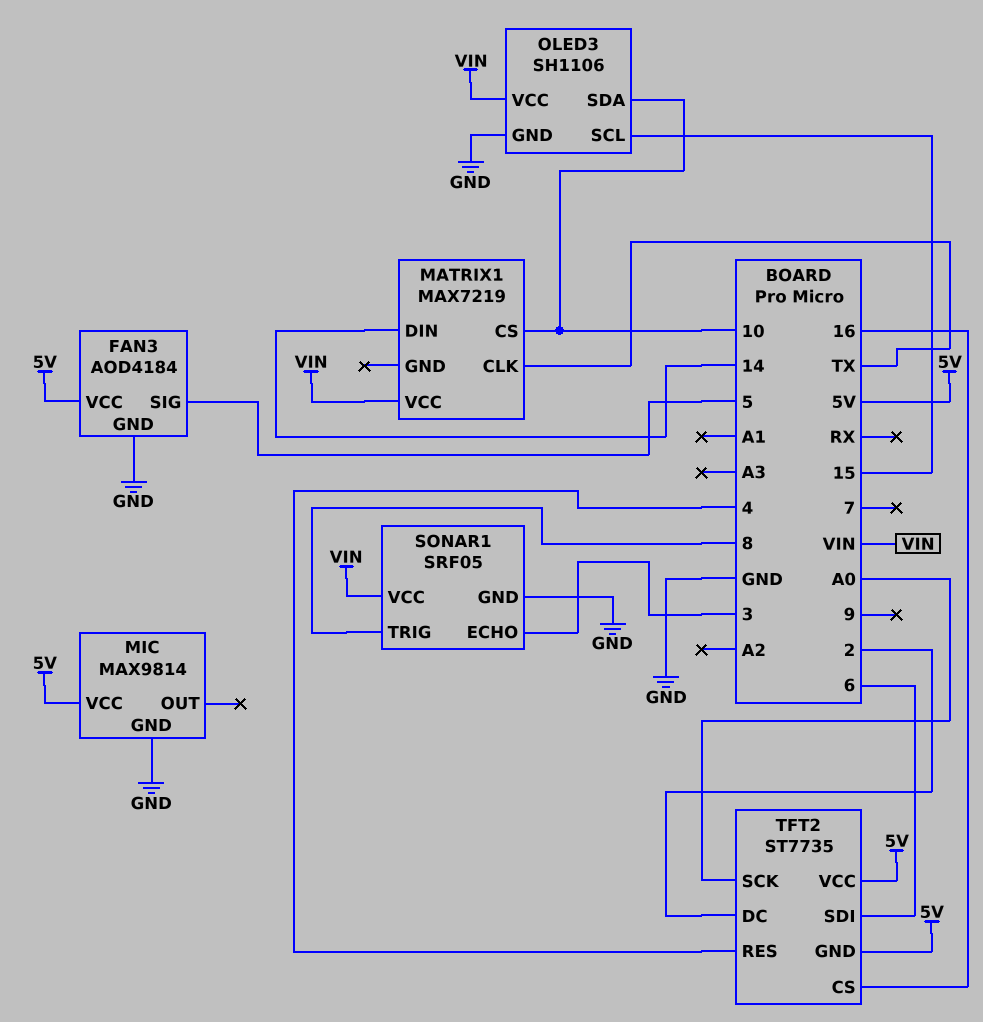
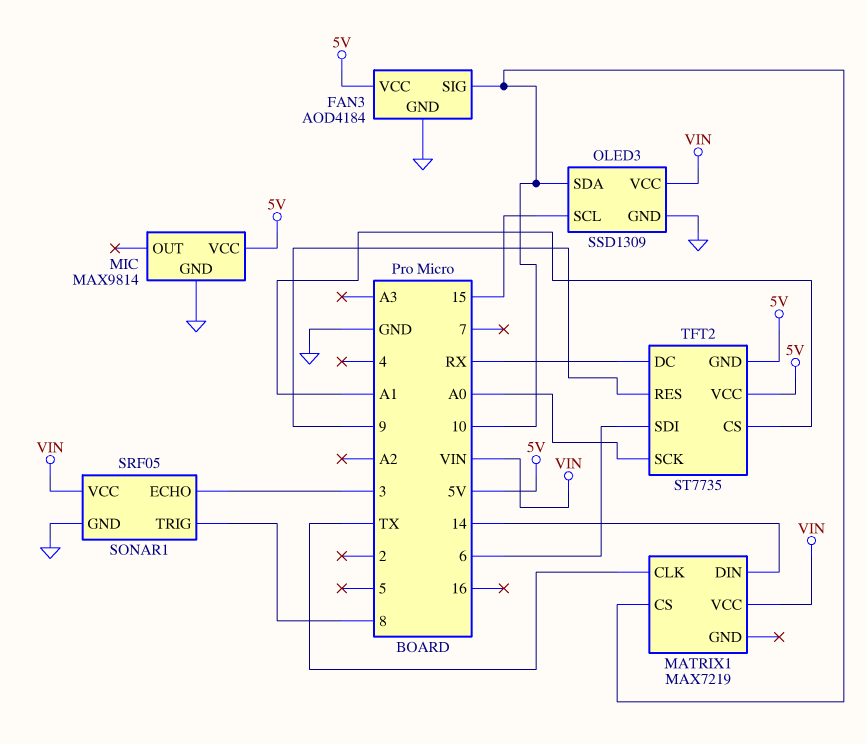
FAN3 pin SIG: 5 -> 10
OLED3: SH1106 -> SSD1309
TFT2 pin CS: 16 -> A1
TFT2 pin DC: 2 -> RX
TFT2 pin RES: 4 -> 9

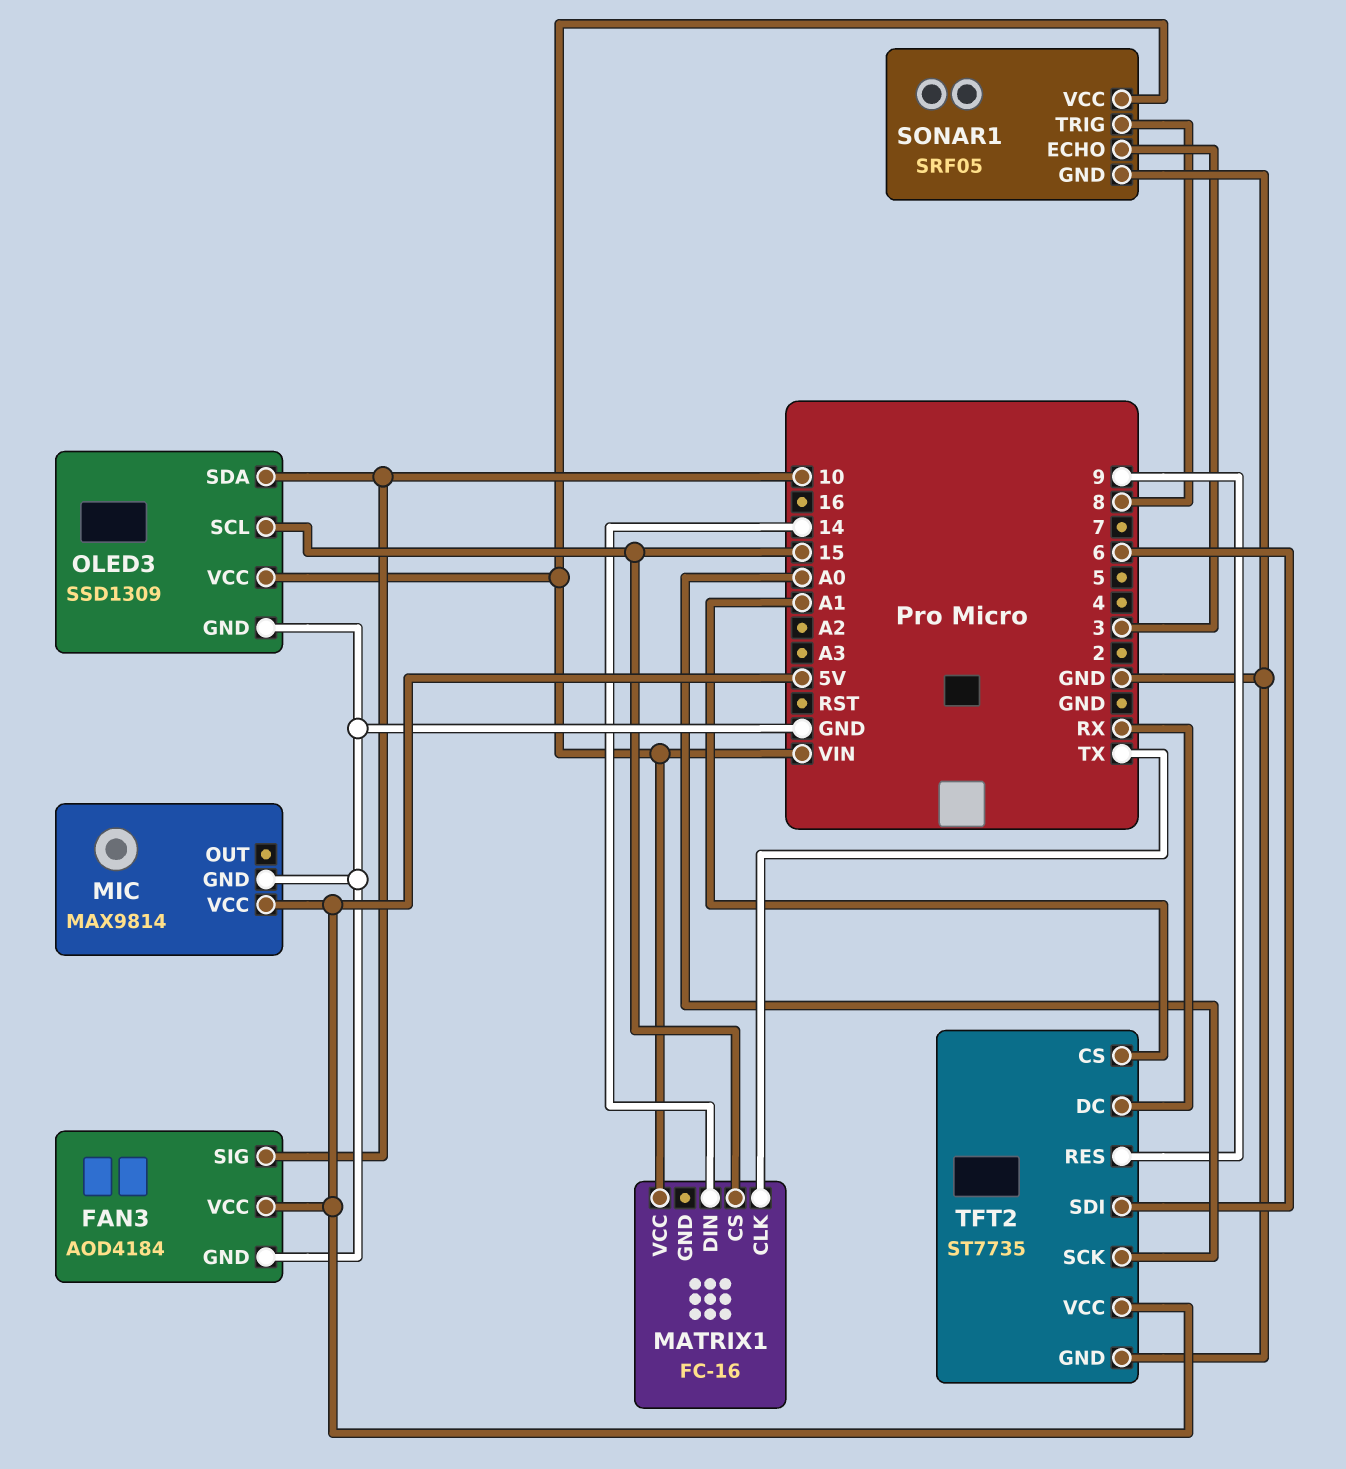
MATRIX1: MAX7219 -> FC-16
MATRIX1 pin CS: 10 -> 15
TFT2 pin GND: 5V -> GND

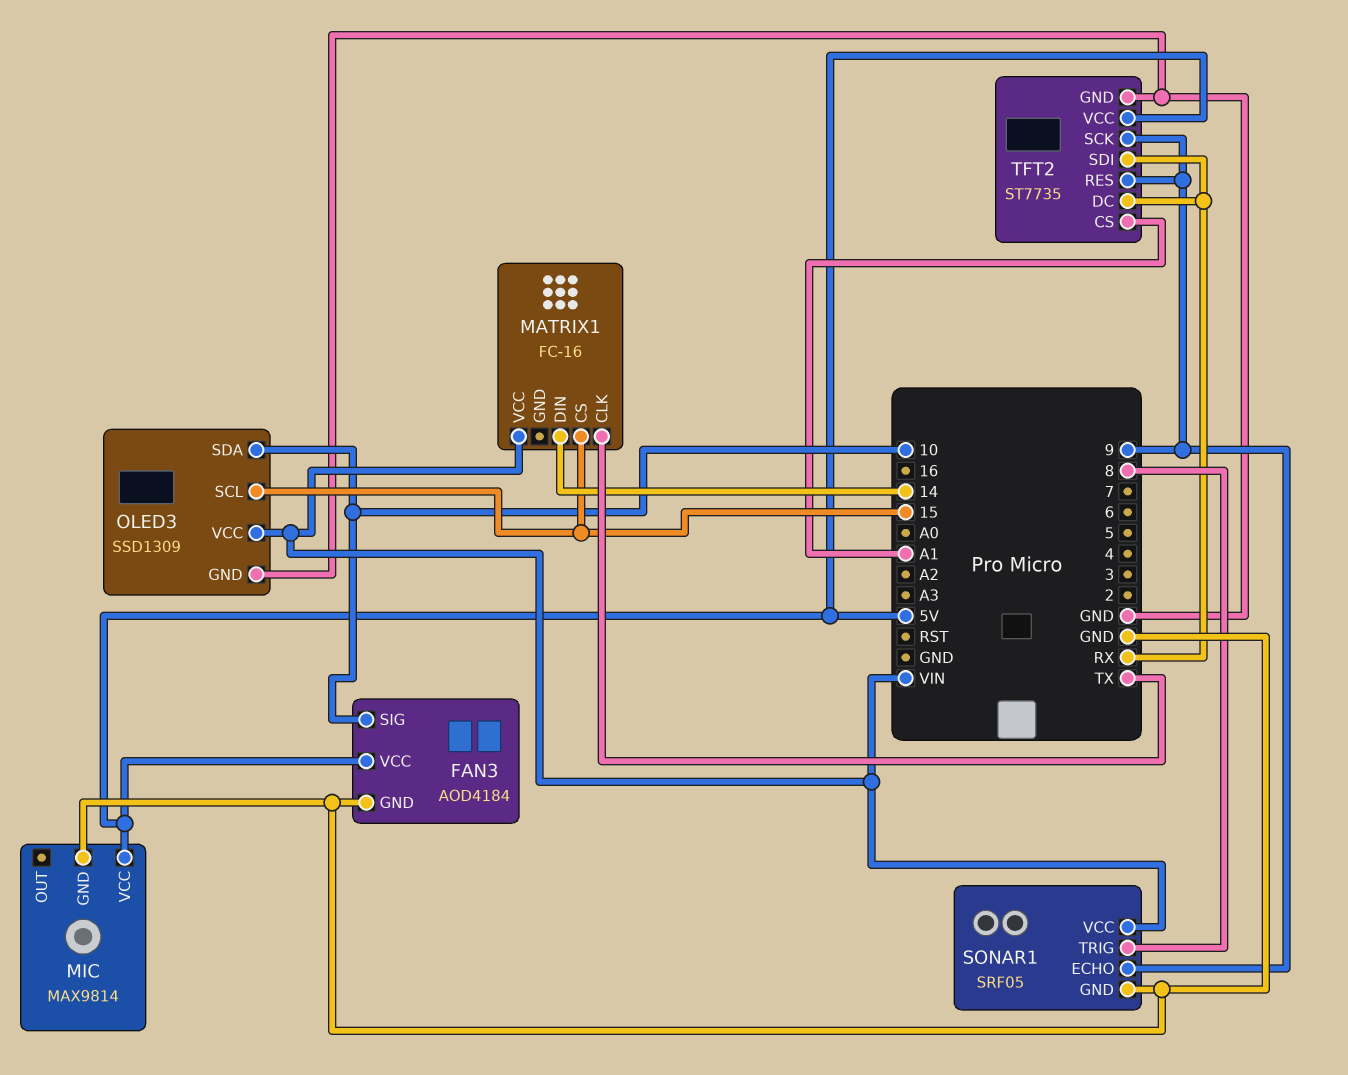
SONAR1 pin ECHO: 3 -> 9
TFT2 pin SCK: A0 -> 9
TFT2 pin SDI: 6 -> RX

